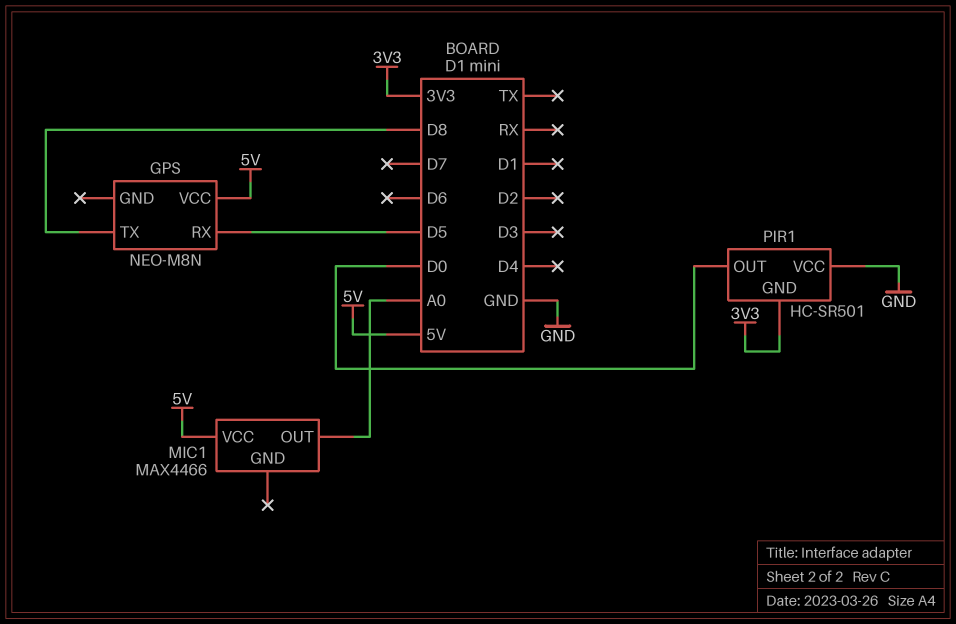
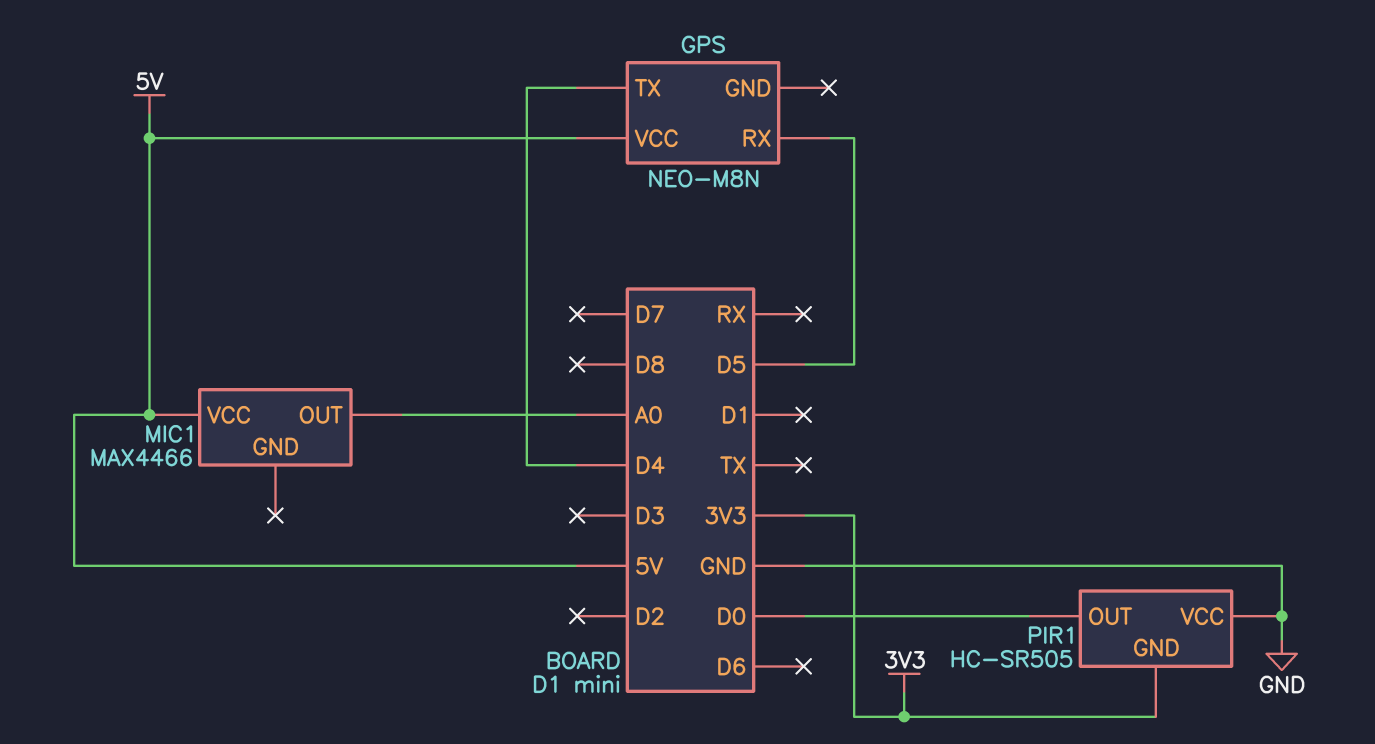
GPS pin TX: D8 -> D4
PIR1: HC-SR501 -> HC-SR505

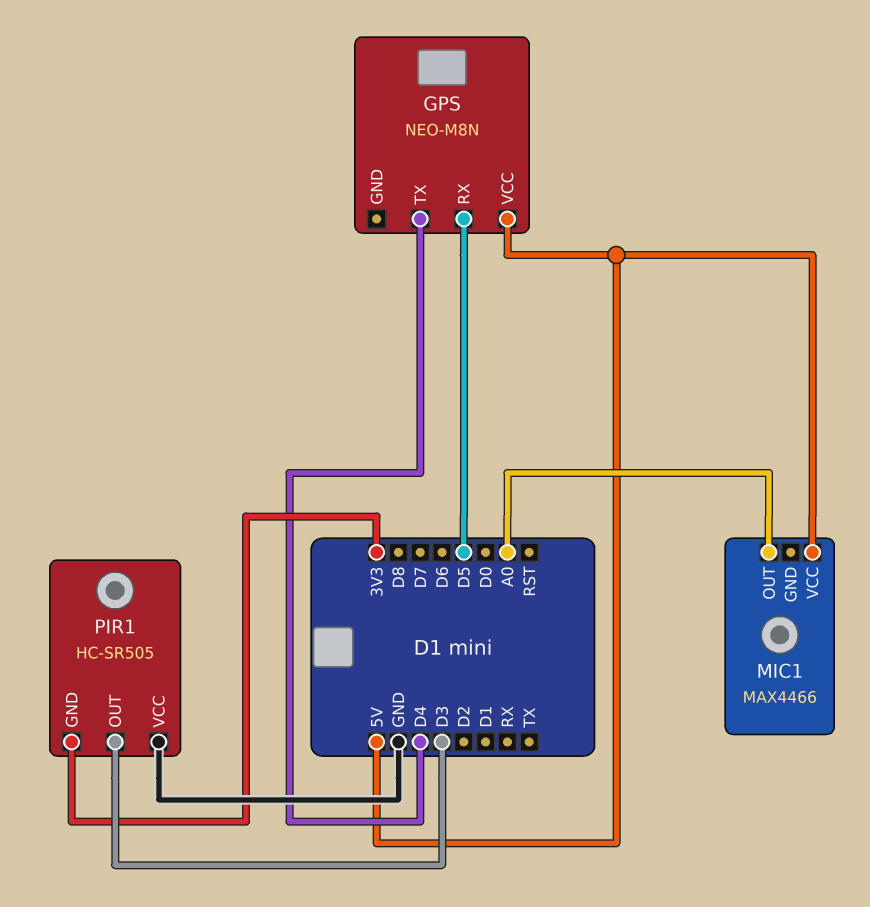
PIR1 pin OUT: D0 -> D3

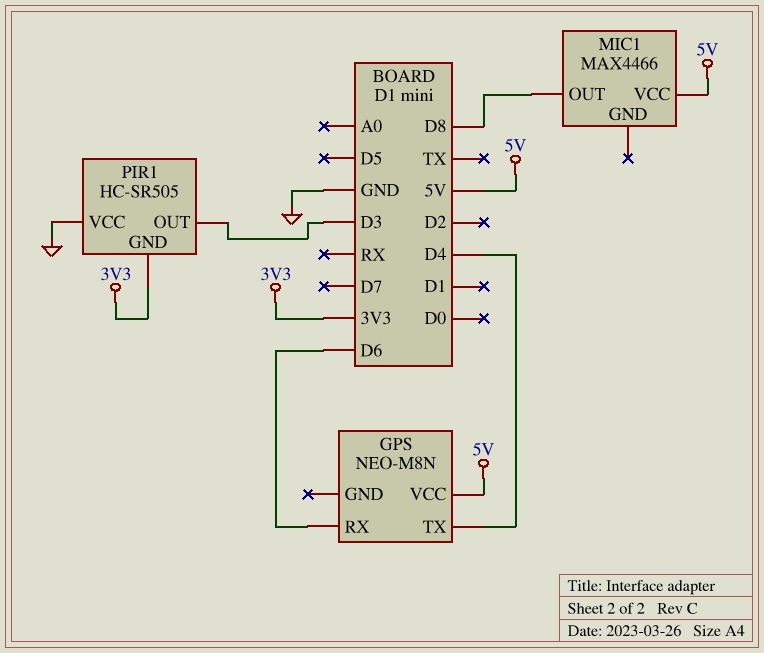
GPS pin RX: D5 -> D6
MIC1 pin OUT: A0 -> D8

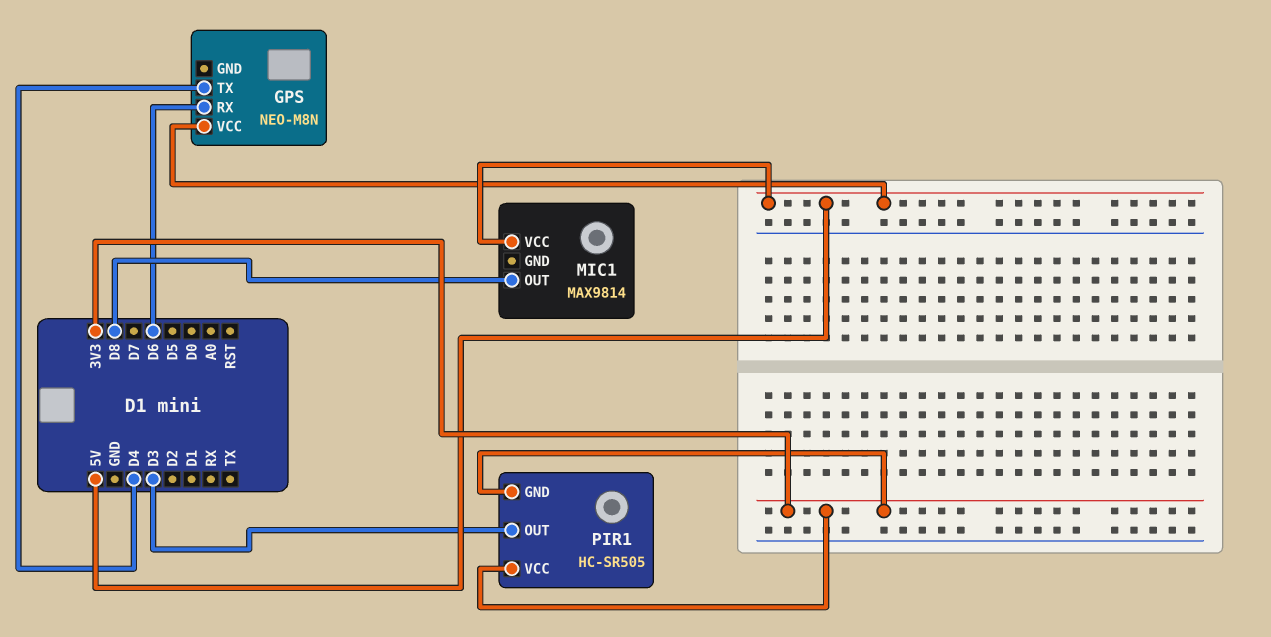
MIC1: MAX4466 -> MAX9814
PIR1 pin VCC: GND -> 3V3

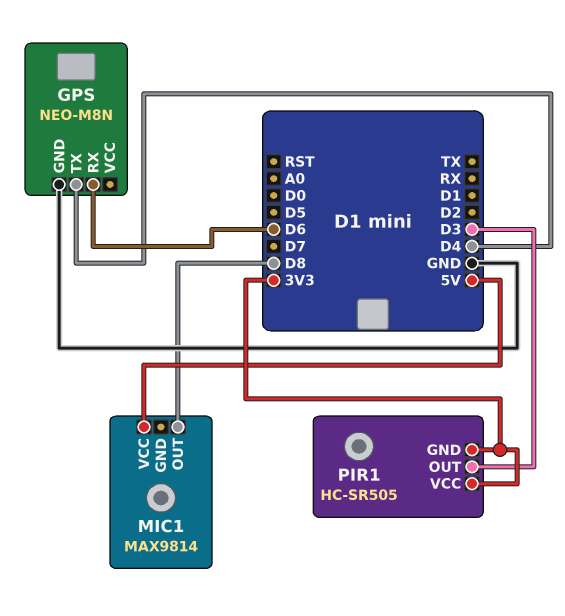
GPS pin GND: none -> GND
GPS pin VCC: 5V -> none

